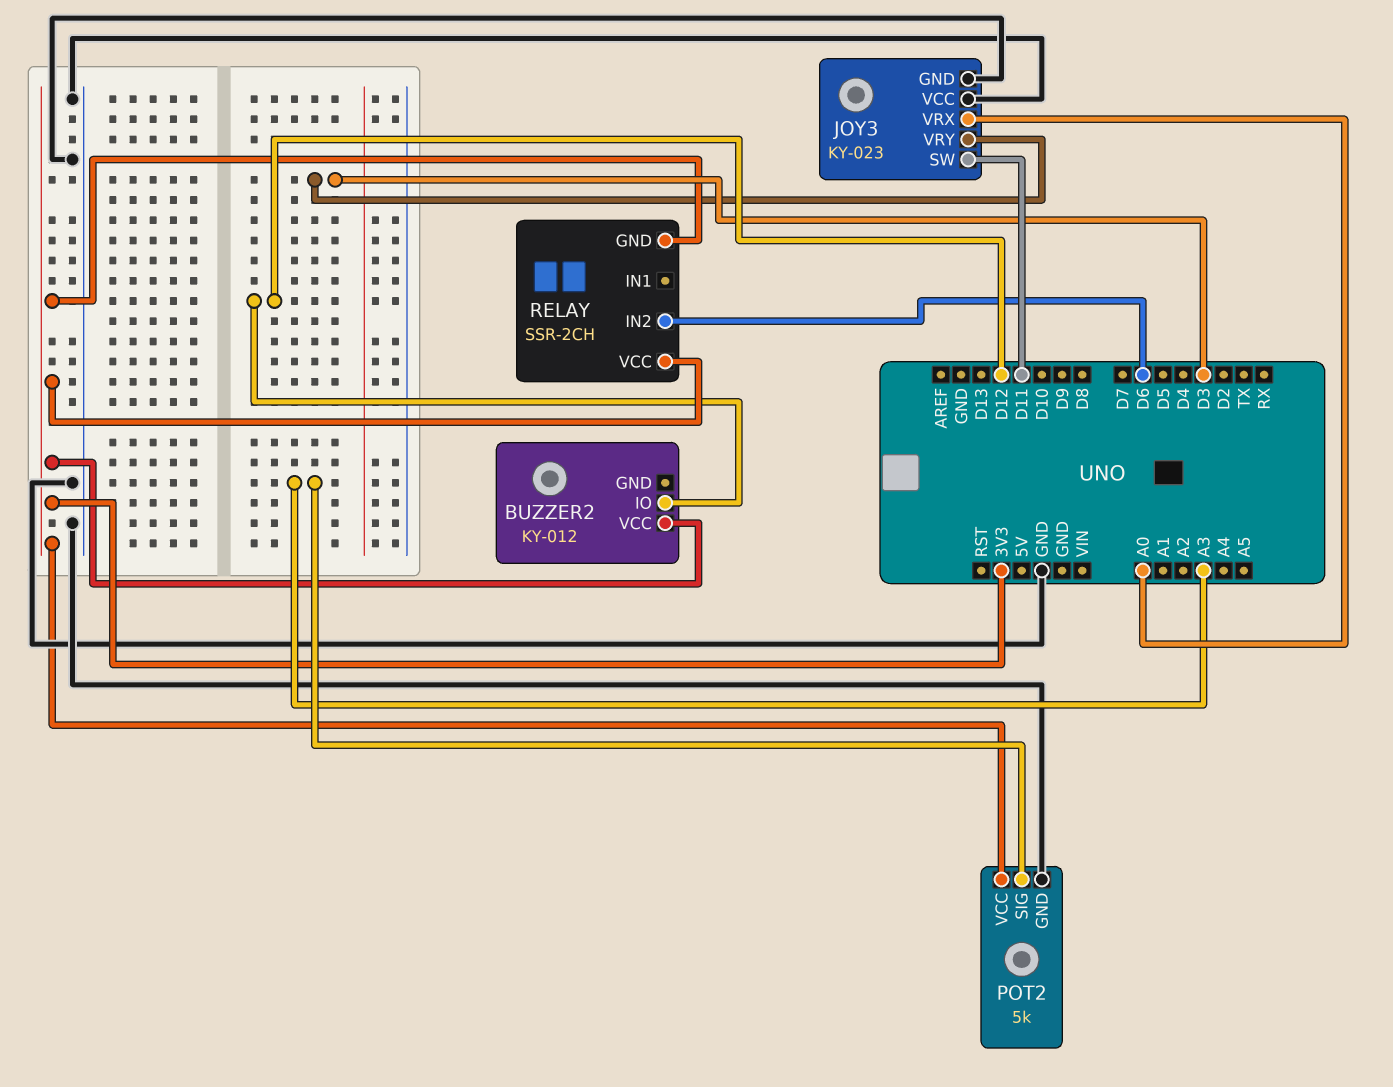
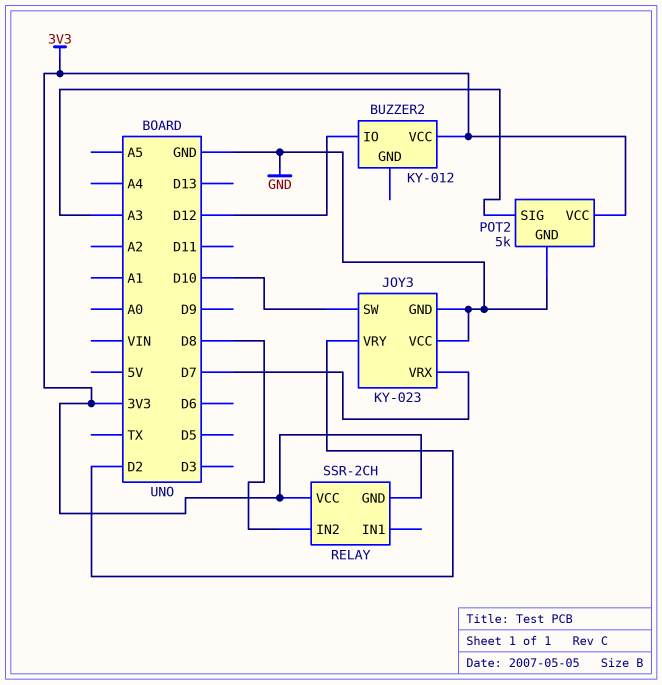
JOY3 pin SW: D11 -> D10
JOY3 pin VRX: A0 -> D7
JOY3 pin VRY: D3 -> D2
RELAY pin IN2: D6 -> D8

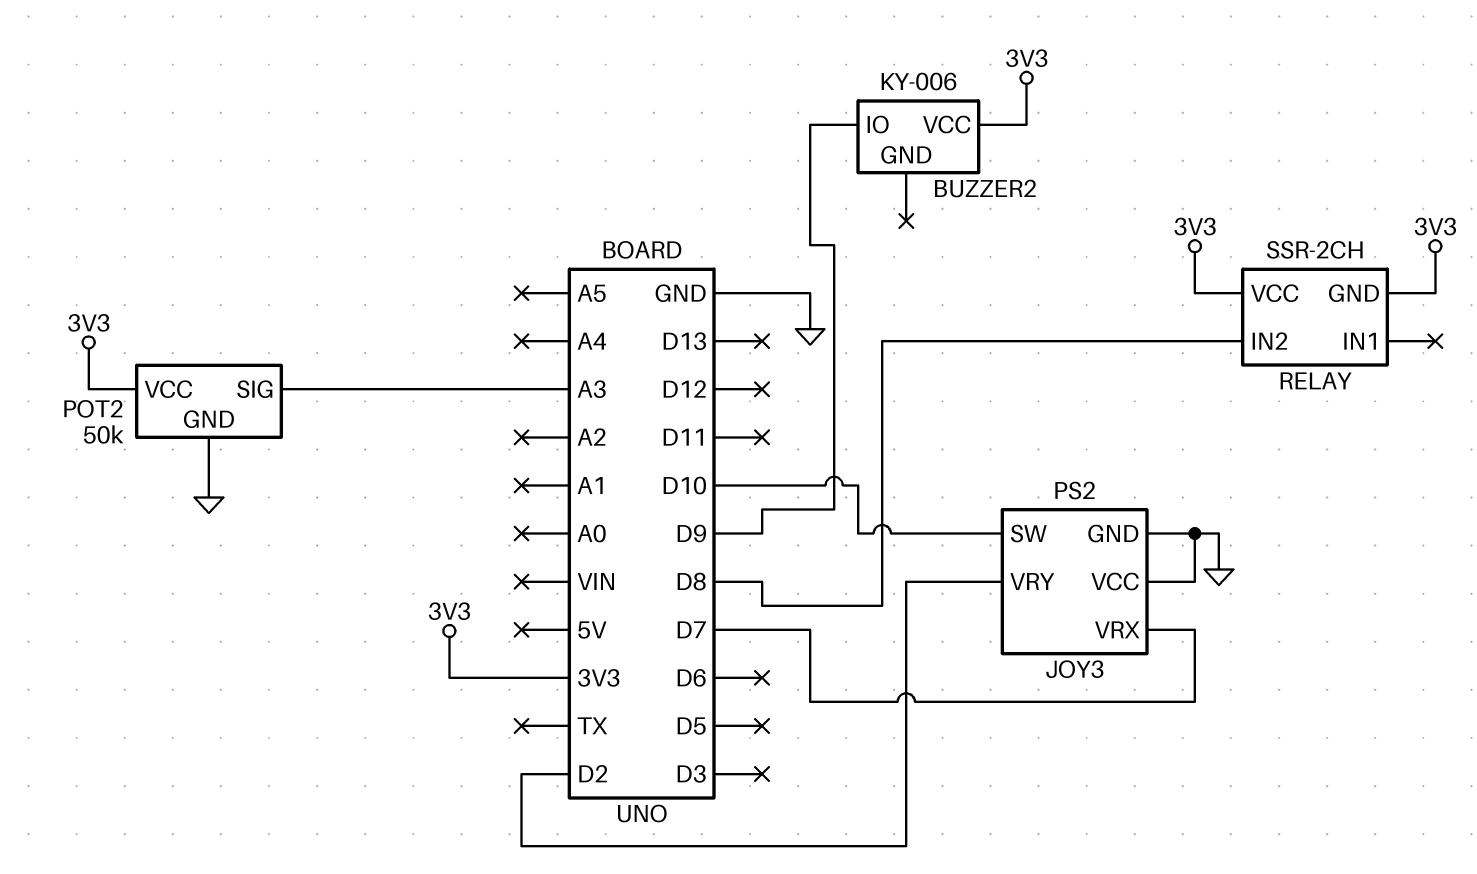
BUZZER2: KY-012 -> KY-006
BUZZER2 pin IO: D12 -> D9
JOY3: KY-023 -> PS2
POT2: 5k -> 50k

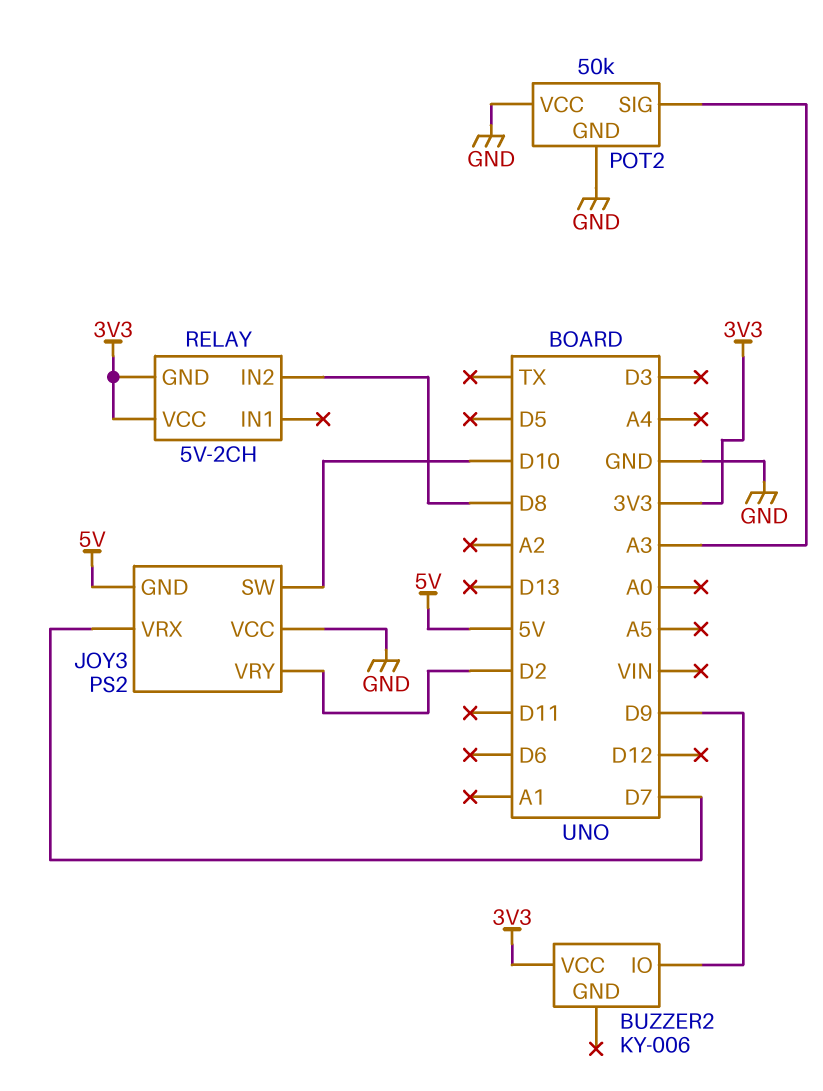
JOY3 pin GND: GND -> 5V
POT2 pin VCC: 3V3 -> GND
RELAY: SSR-2CH -> 5V-2CH

